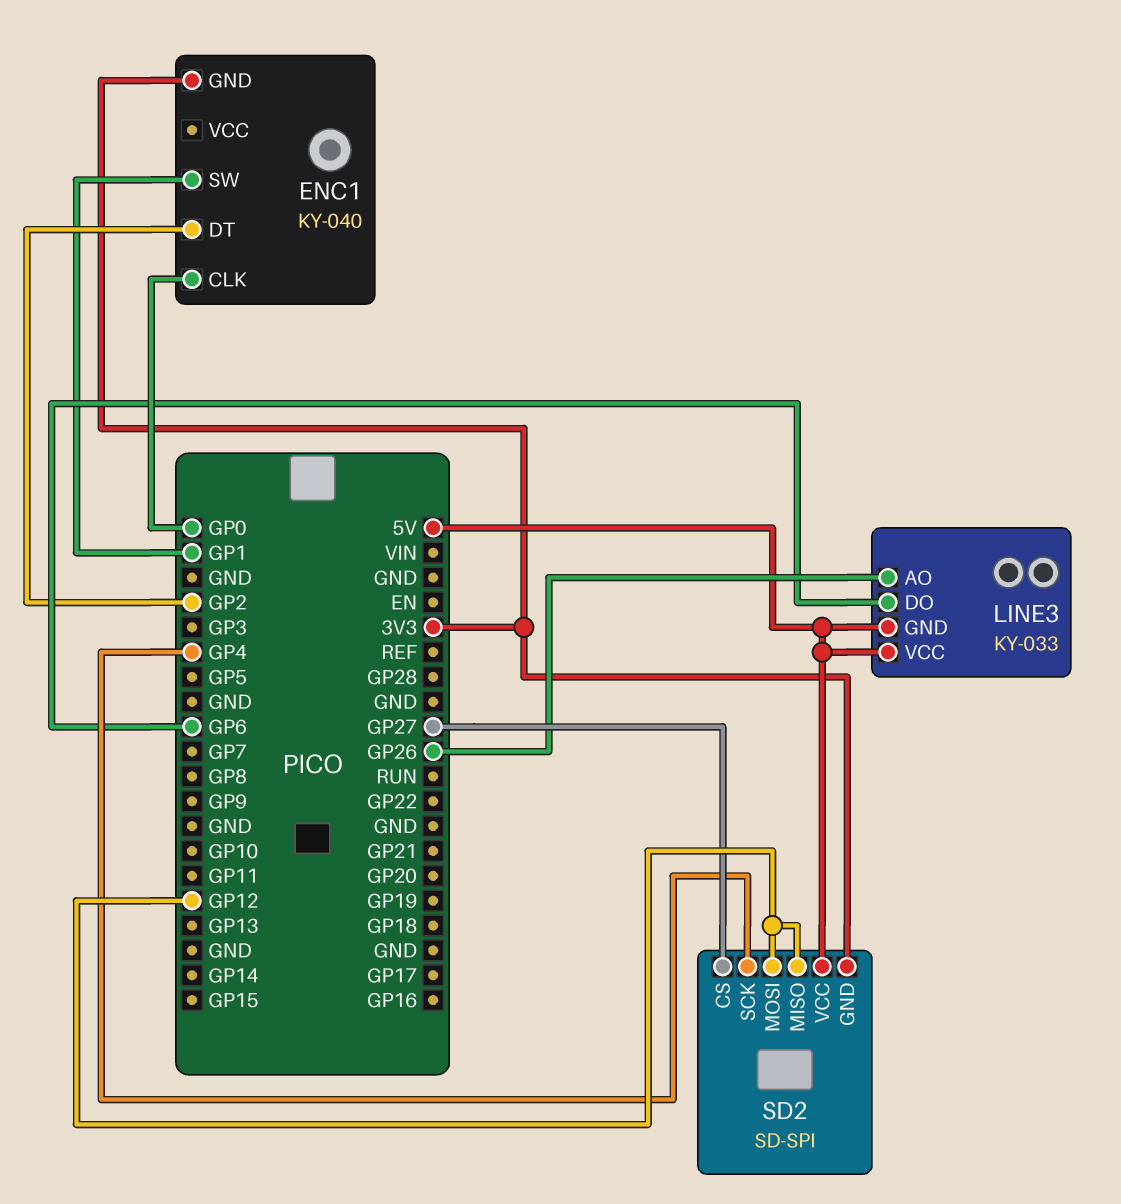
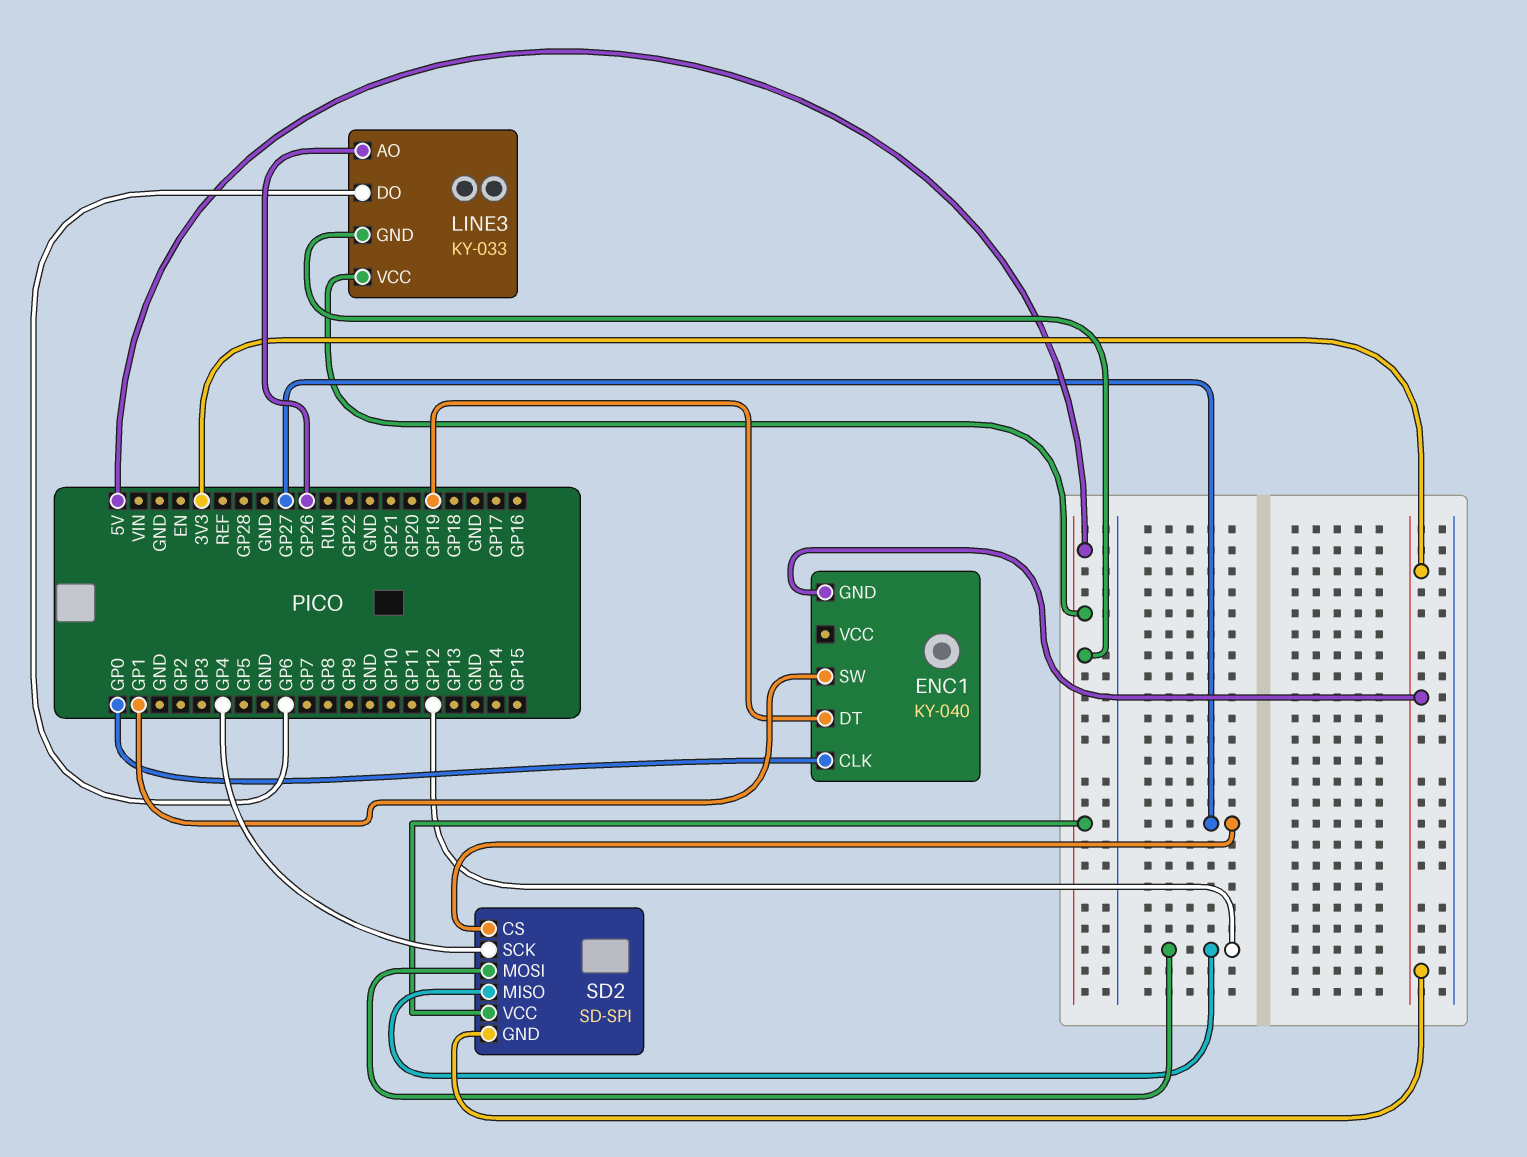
ENC1 pin DT: GP2 -> GP19

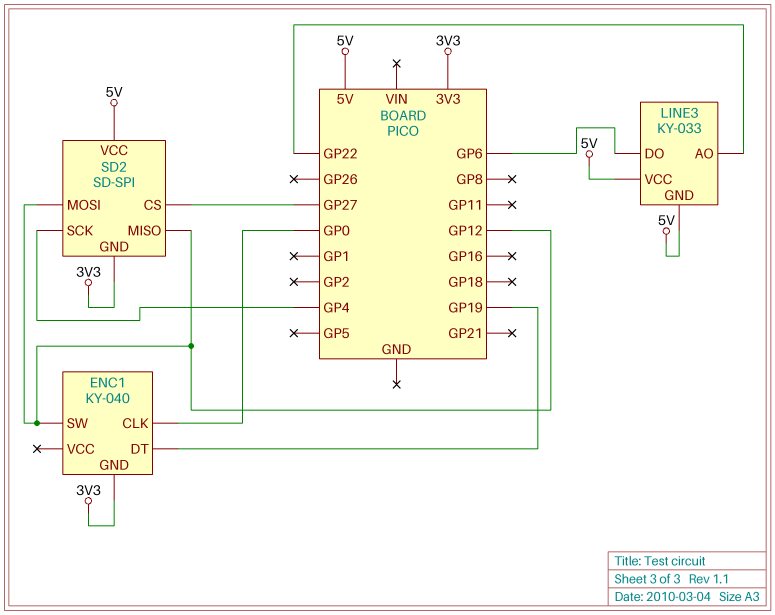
ENC1 pin SW: GP1 -> GP12
LINE3 pin AO: GP26 -> GP22

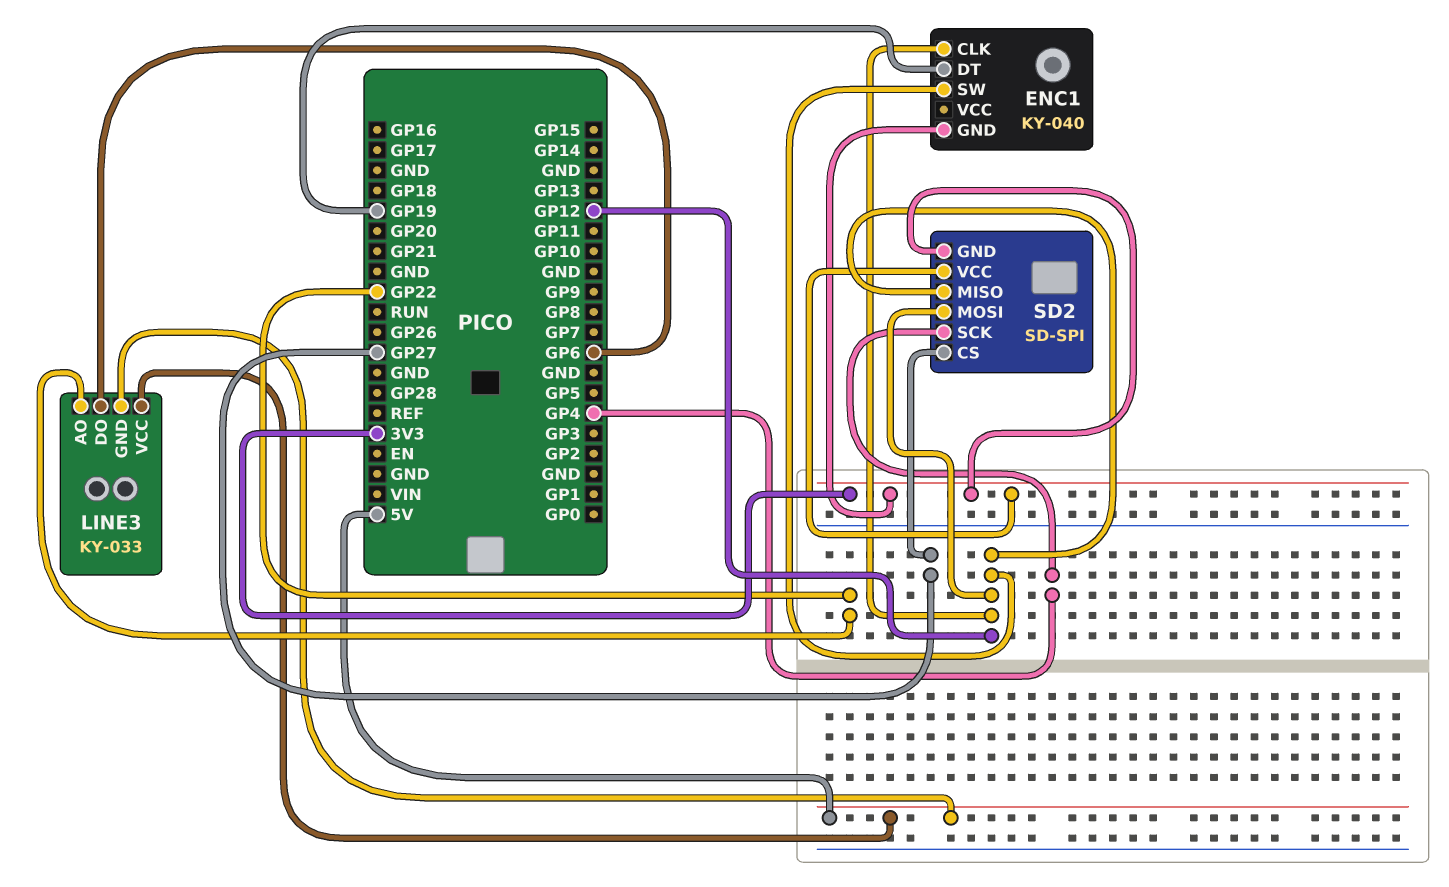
ENC1 pin CLK: GP0 -> GP12
SD2 pin VCC: 5V -> 3V3

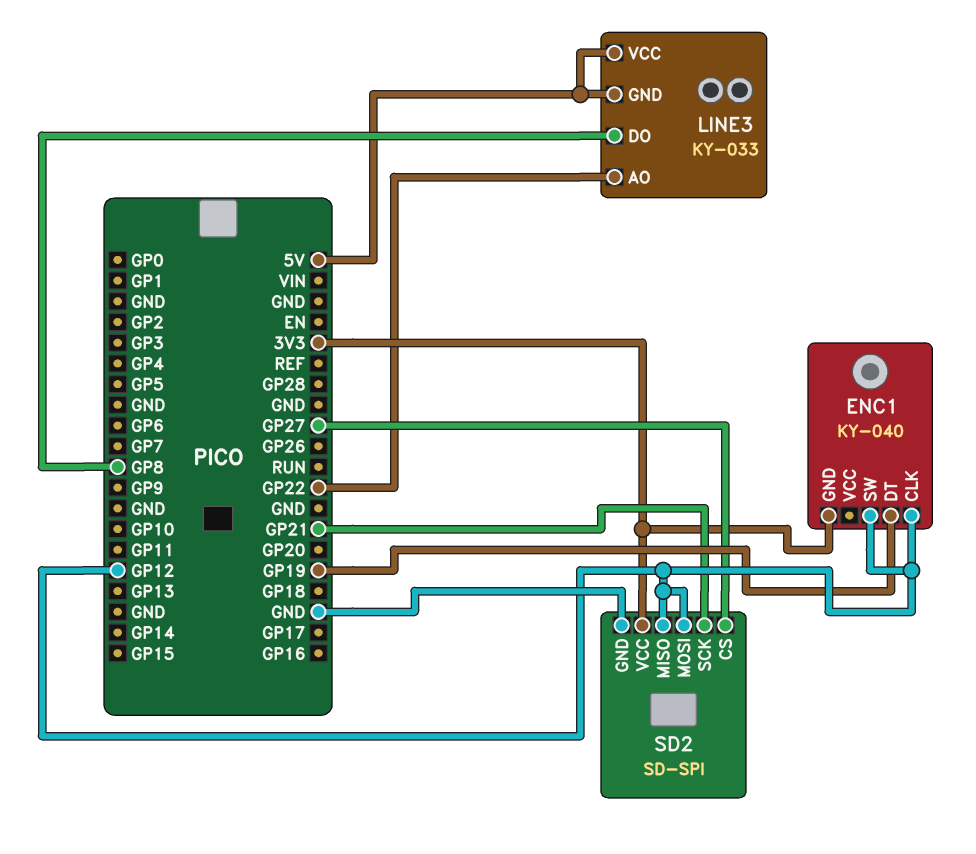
LINE3 pin DO: GP6 -> GP8
SD2 pin GND: 3V3 -> GND
SD2 pin SCK: GP4 -> GP21

